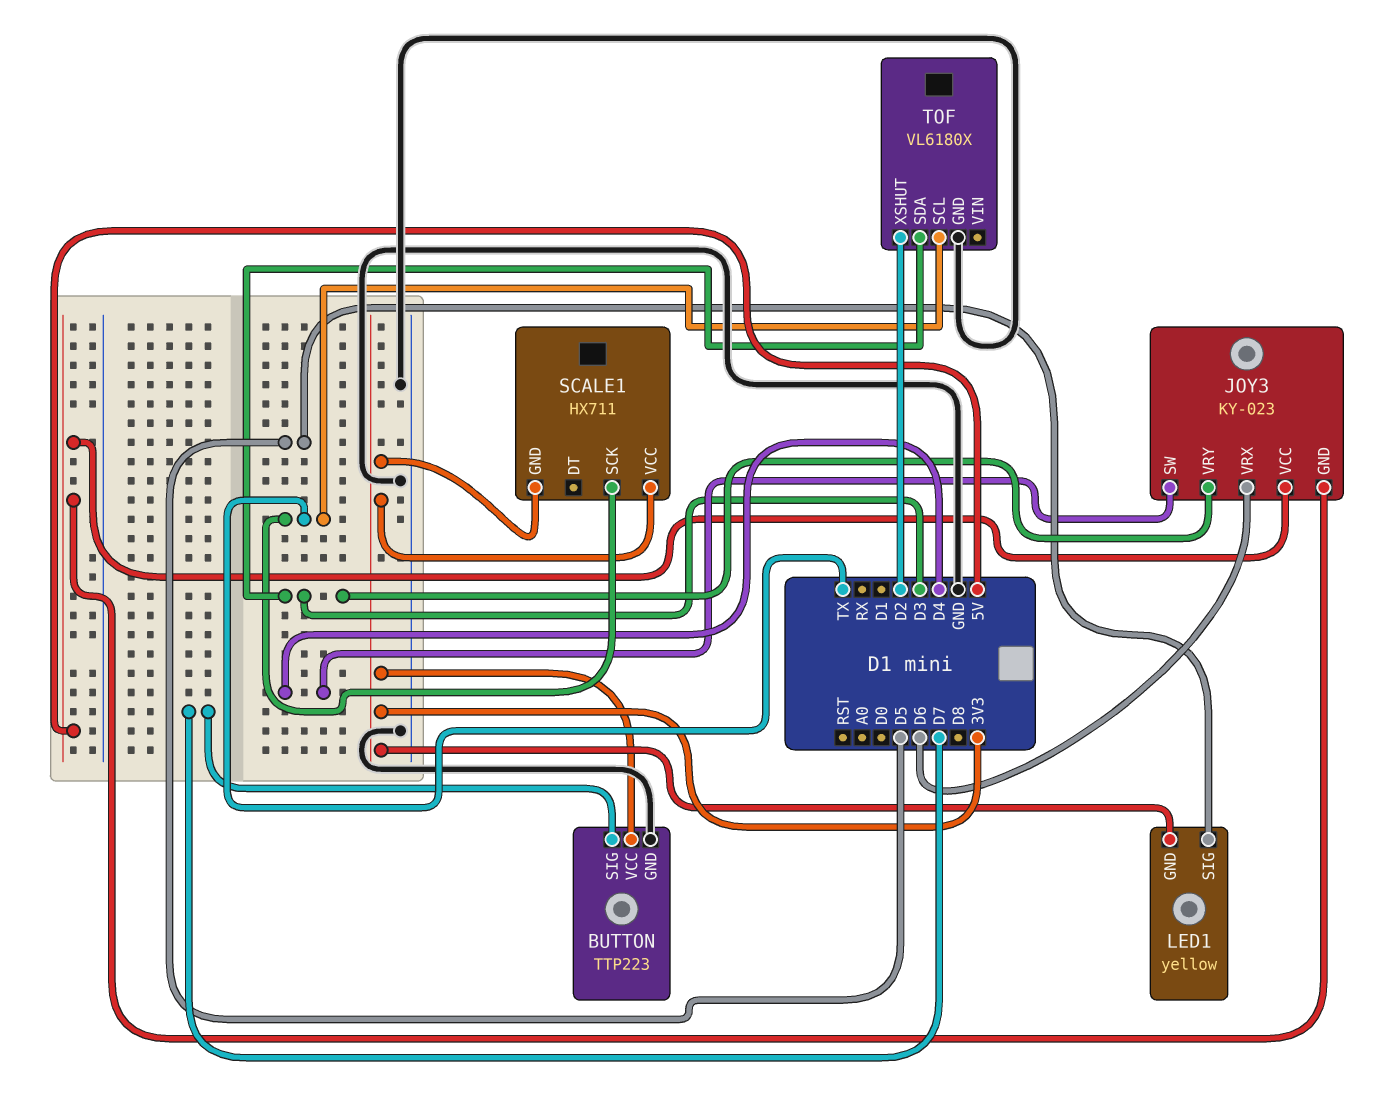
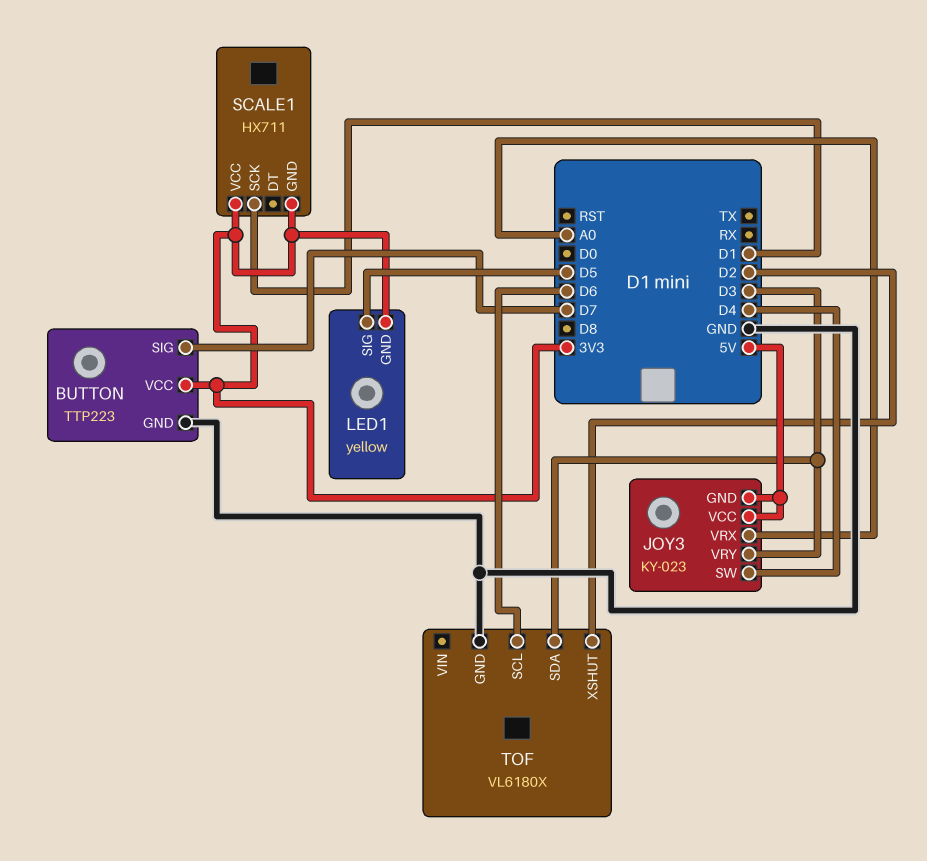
JOY3 pin VRX: D6 -> A0
SCALE1 pin SCK: TX -> D1
TOF pin SCL: TX -> D6

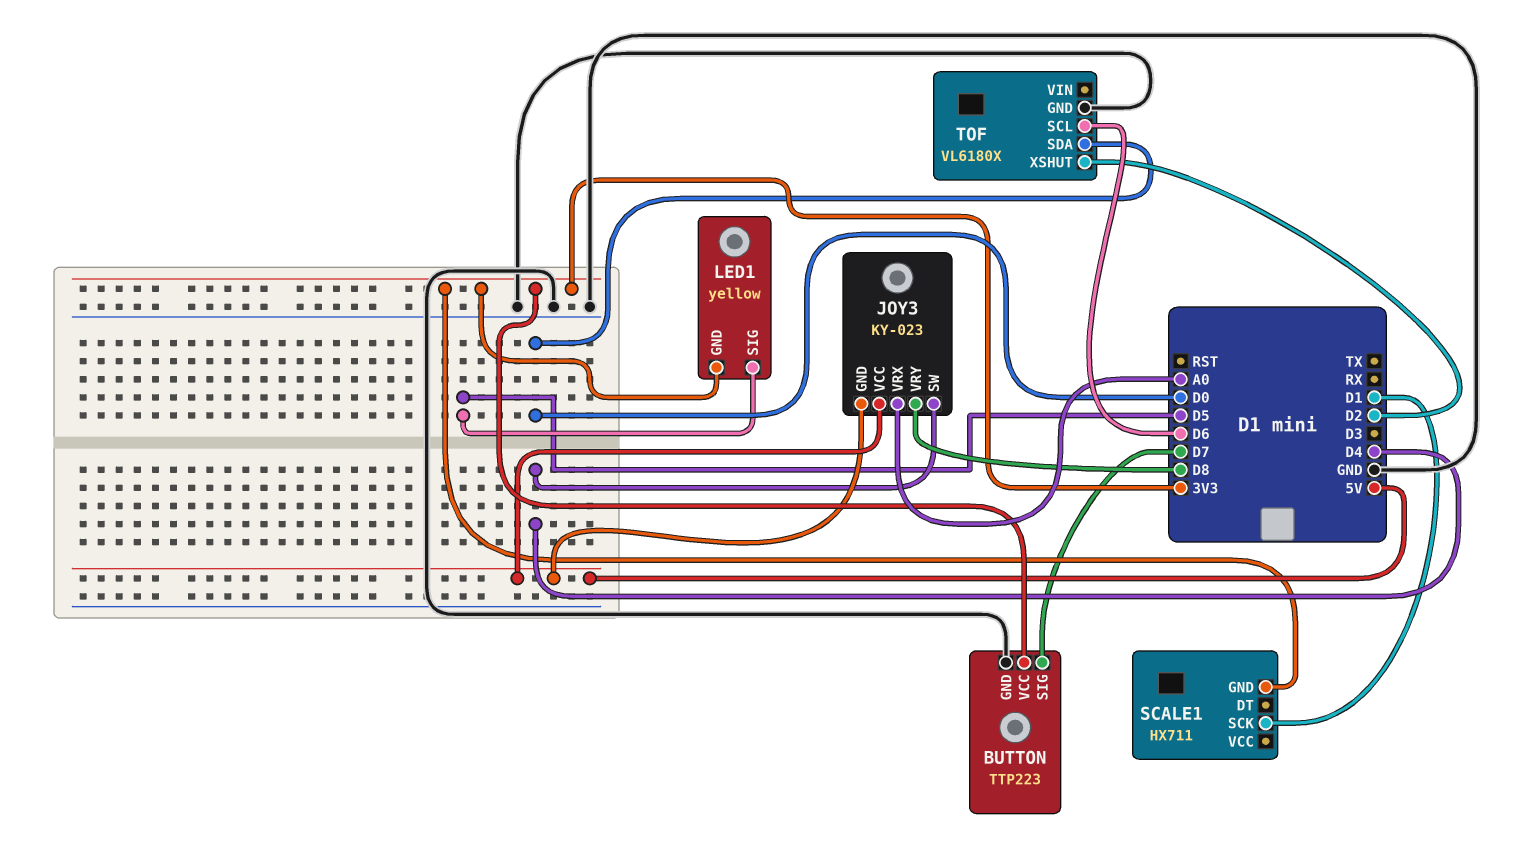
JOY3 pin VRY: D3 -> D8
SCALE1 pin VCC: 3V3 -> none
TOF pin SDA: D3 -> D0

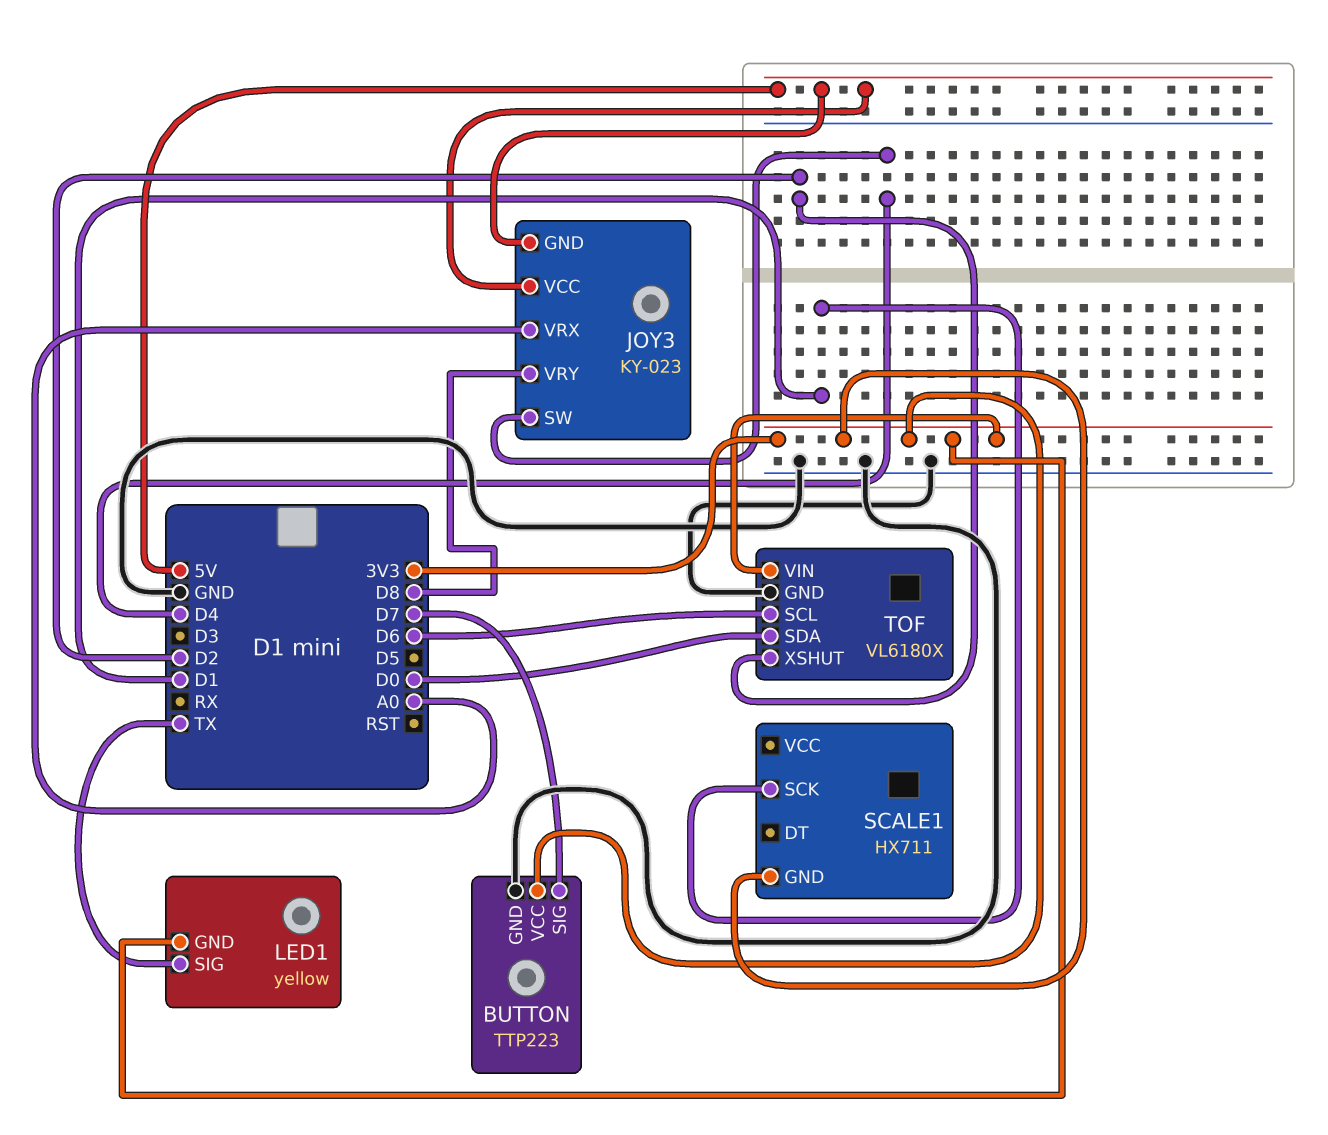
LED1 pin SIG: D5 -> TX
TOF pin VIN: none -> 3V3

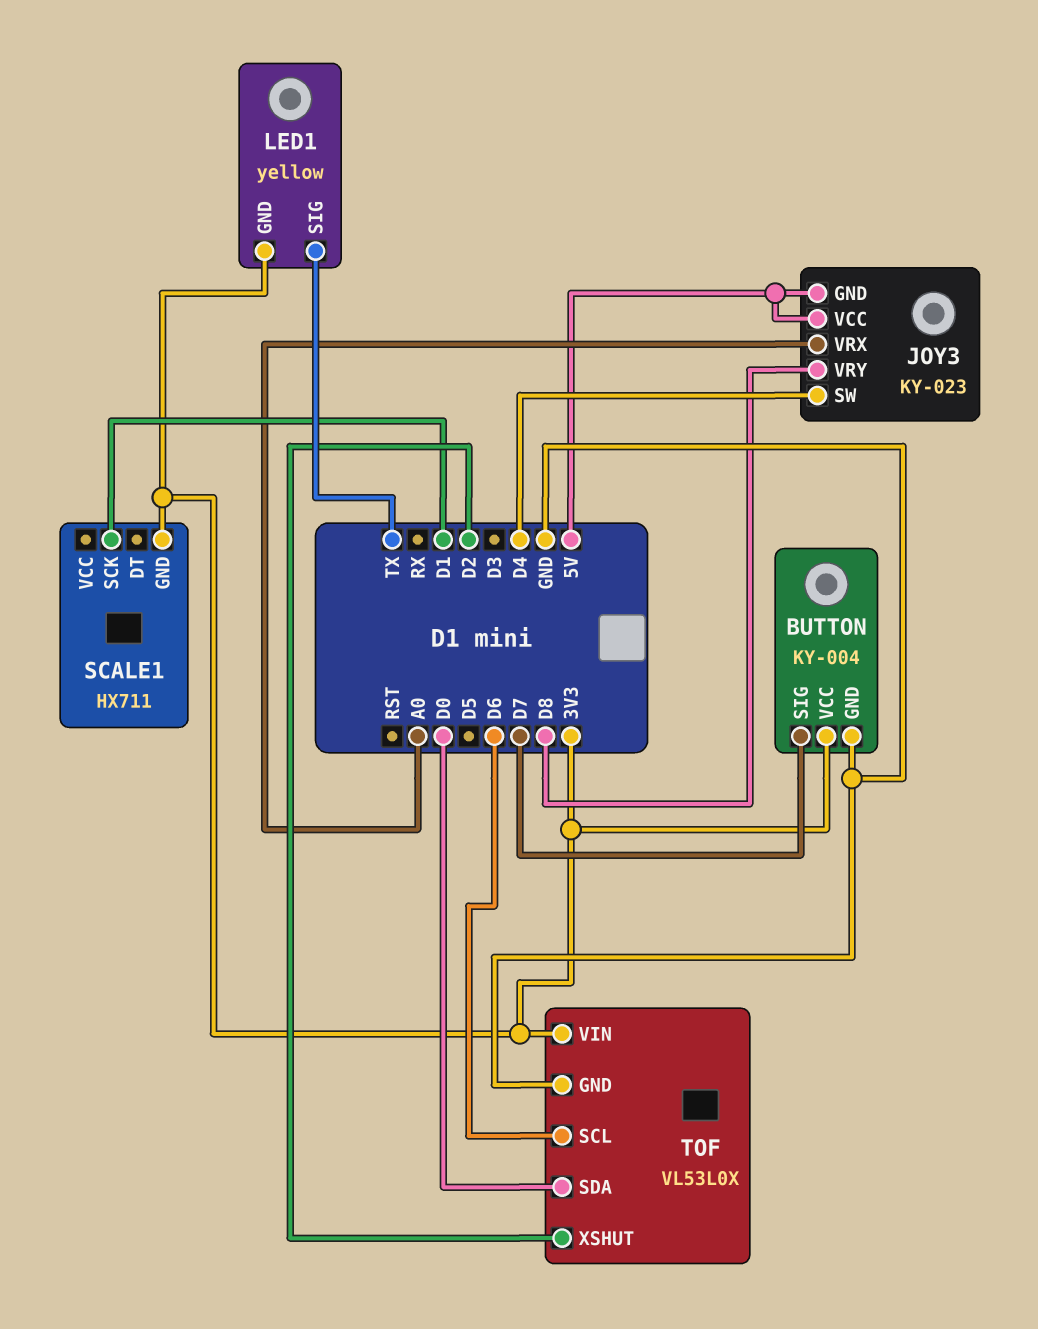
BUTTON: TTP223 -> KY-004
TOF: VL6180X -> VL53L0X

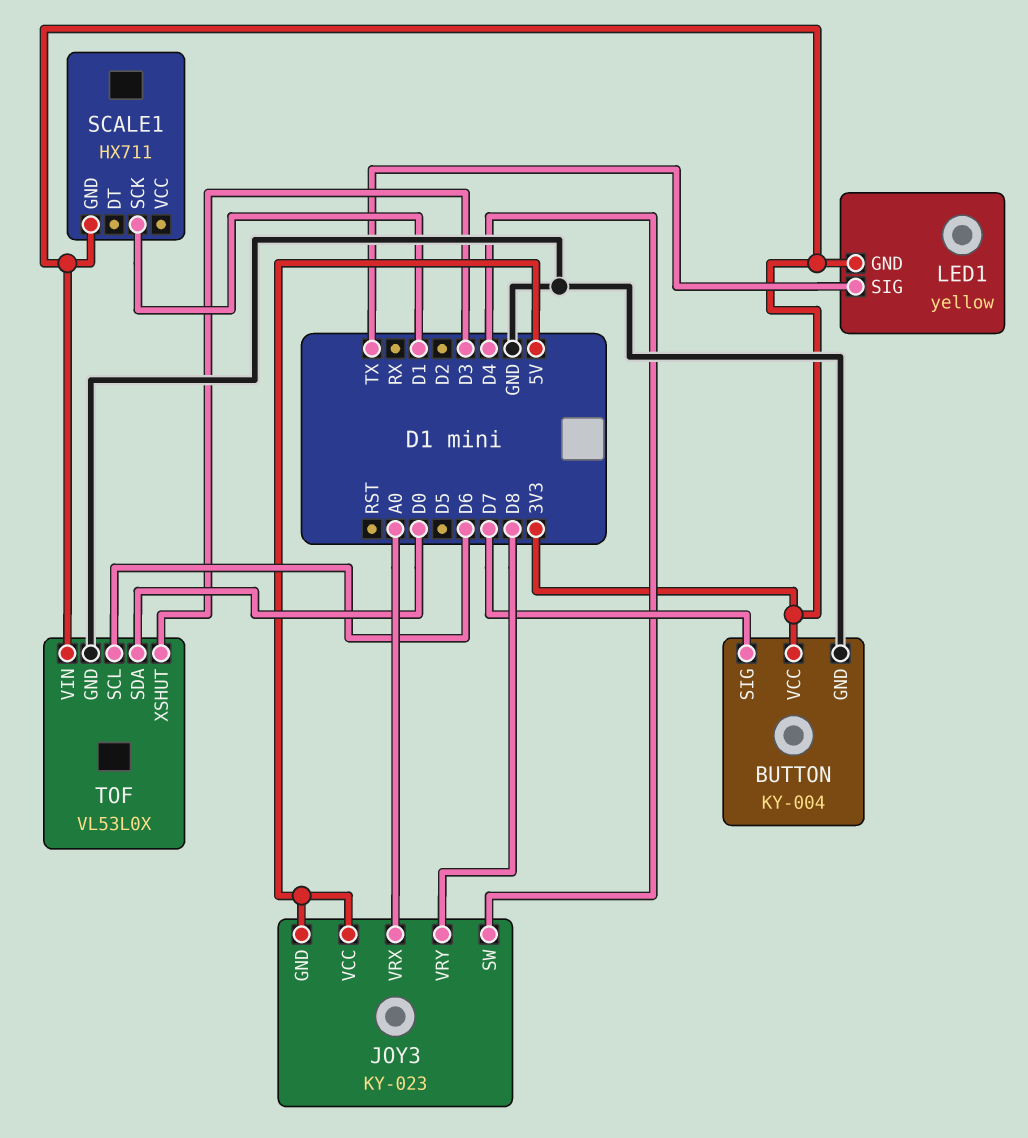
TOF pin XSHUT: D2 -> D3

